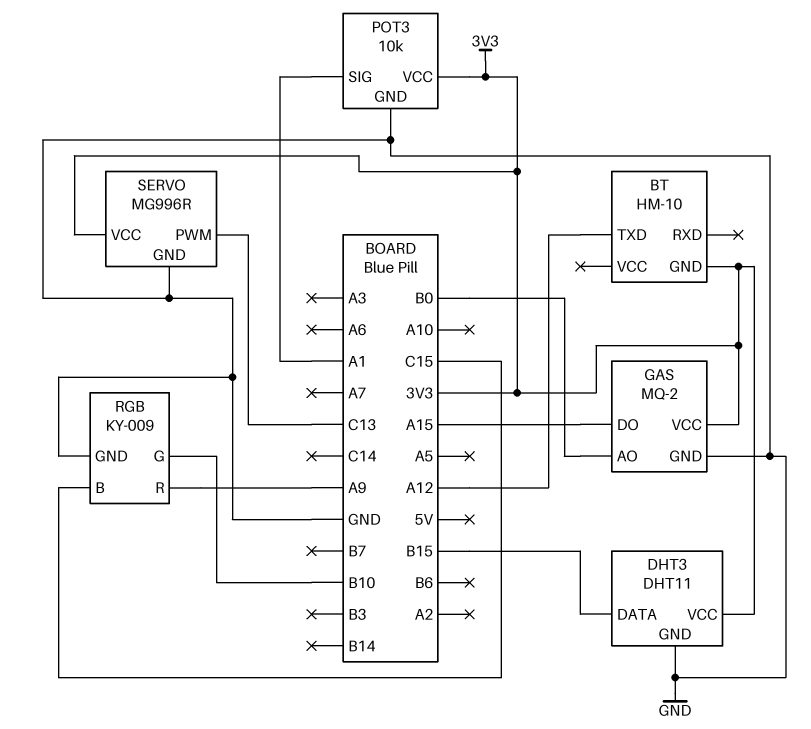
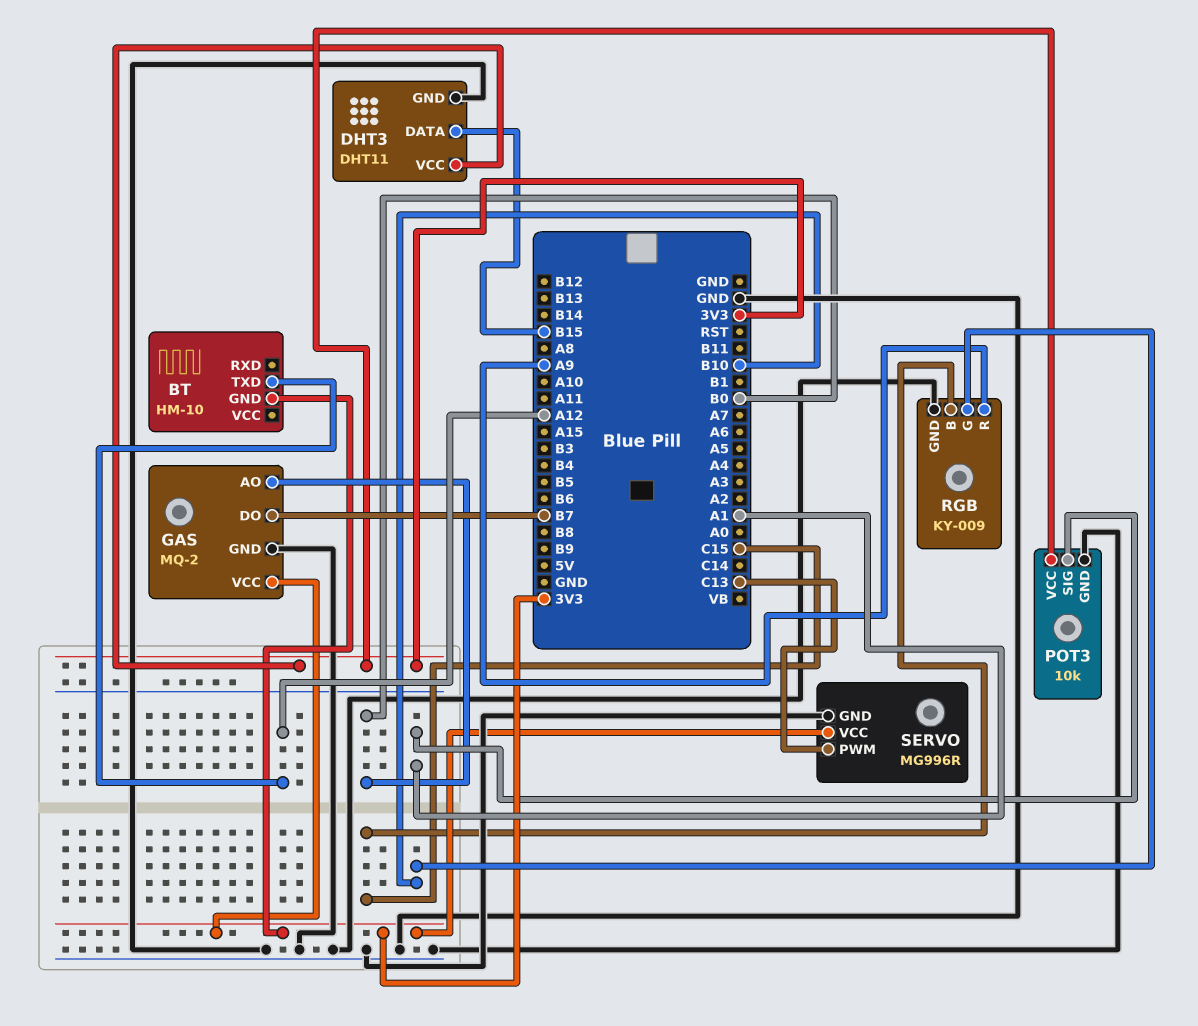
GAS pin DO: A15 -> B7

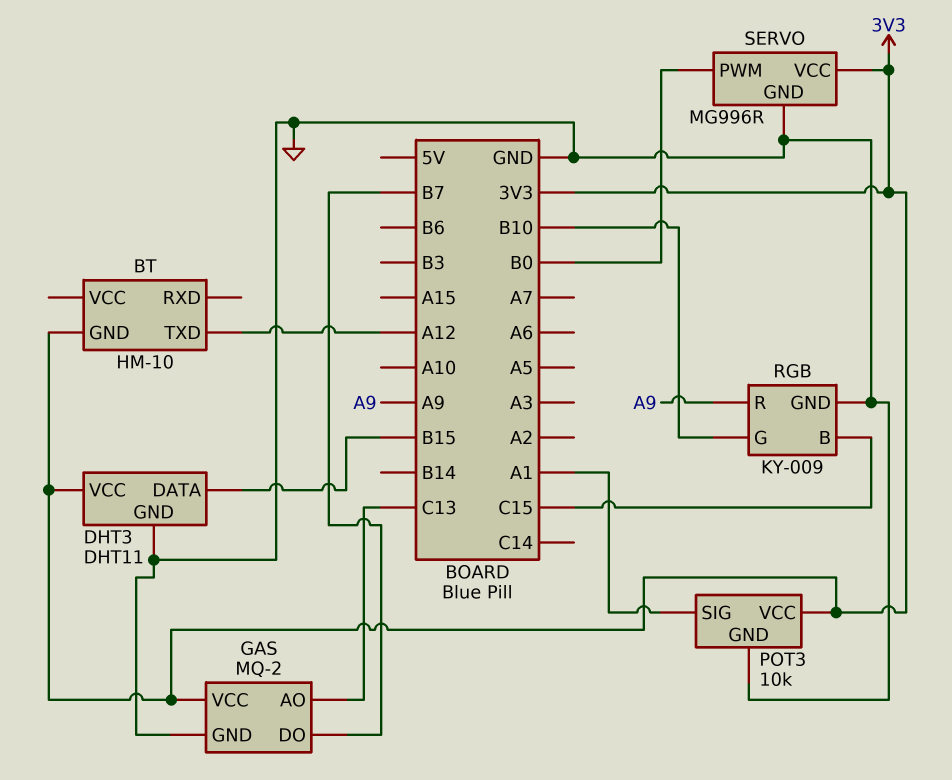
GAS pin AO: B0 -> C13
SERVO pin PWM: C13 -> B0

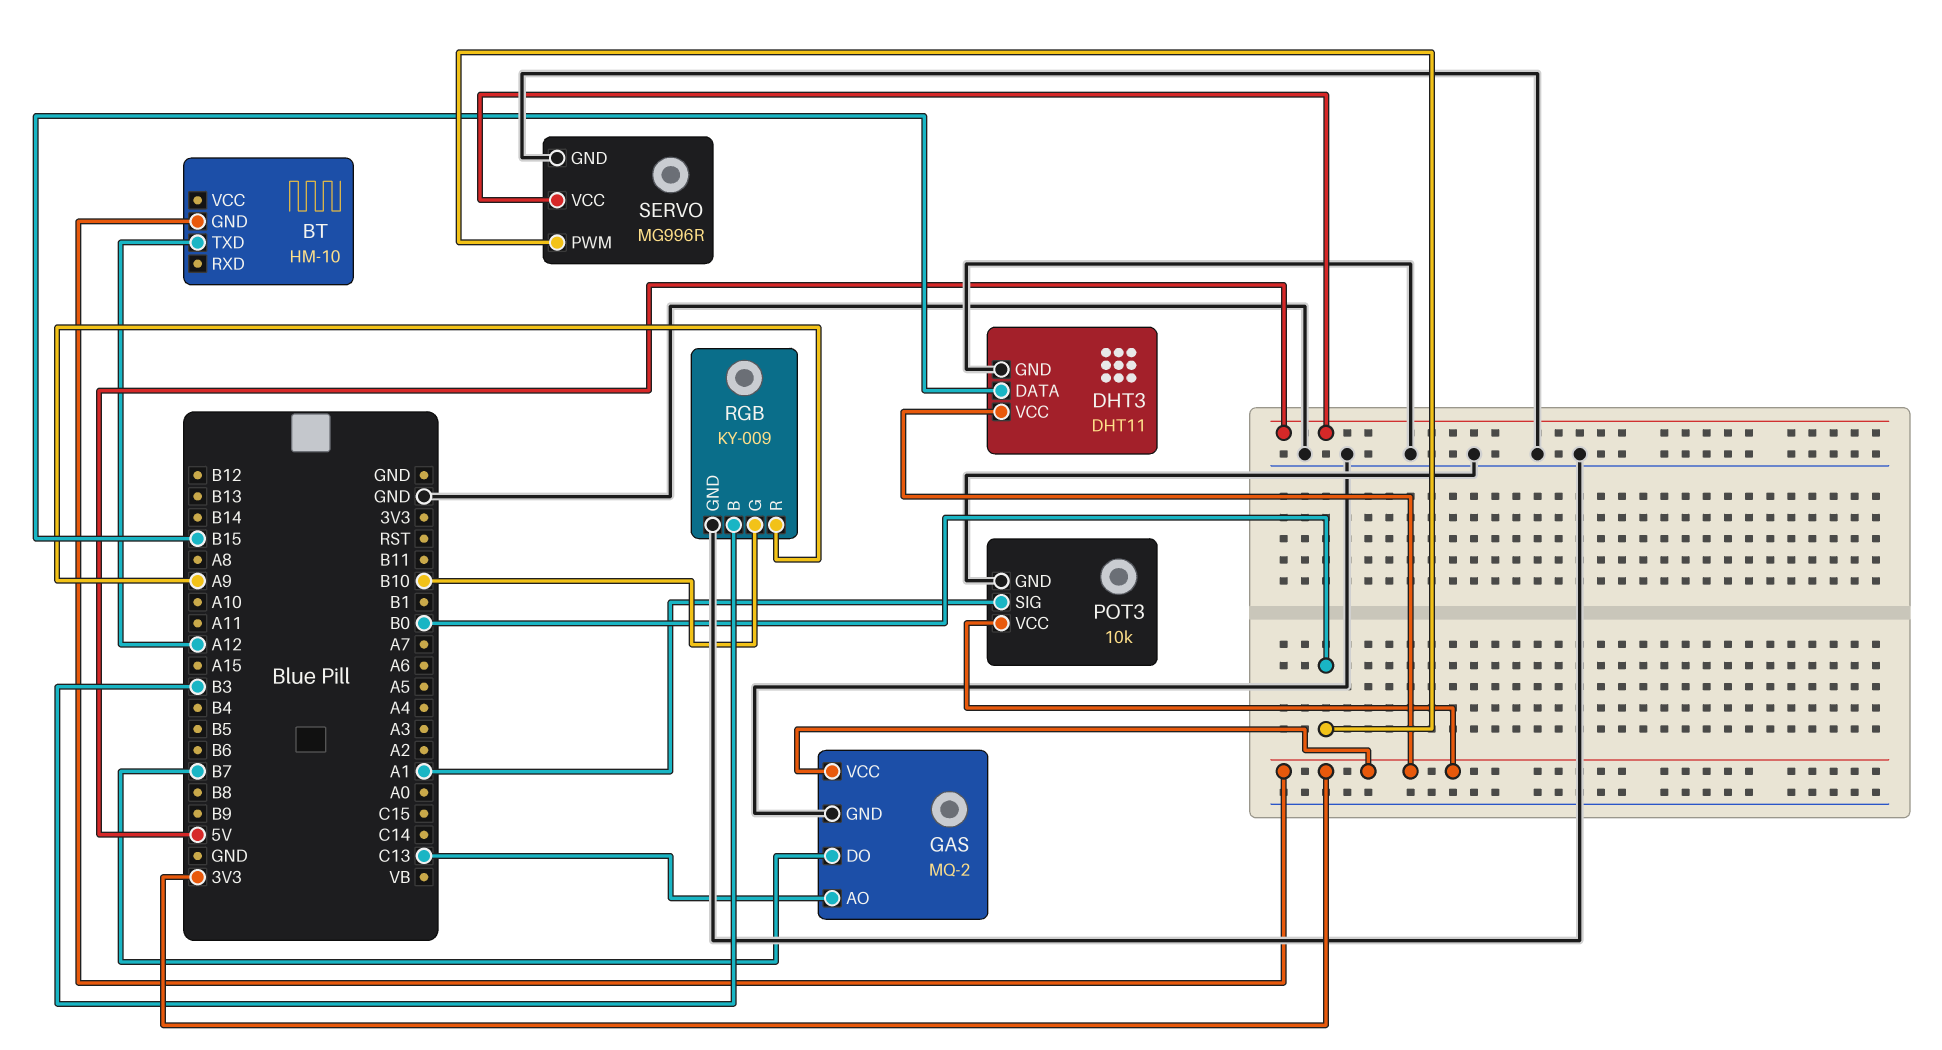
RGB pin B: C15 -> B3
SERVO pin VCC: 3V3 -> 5V

